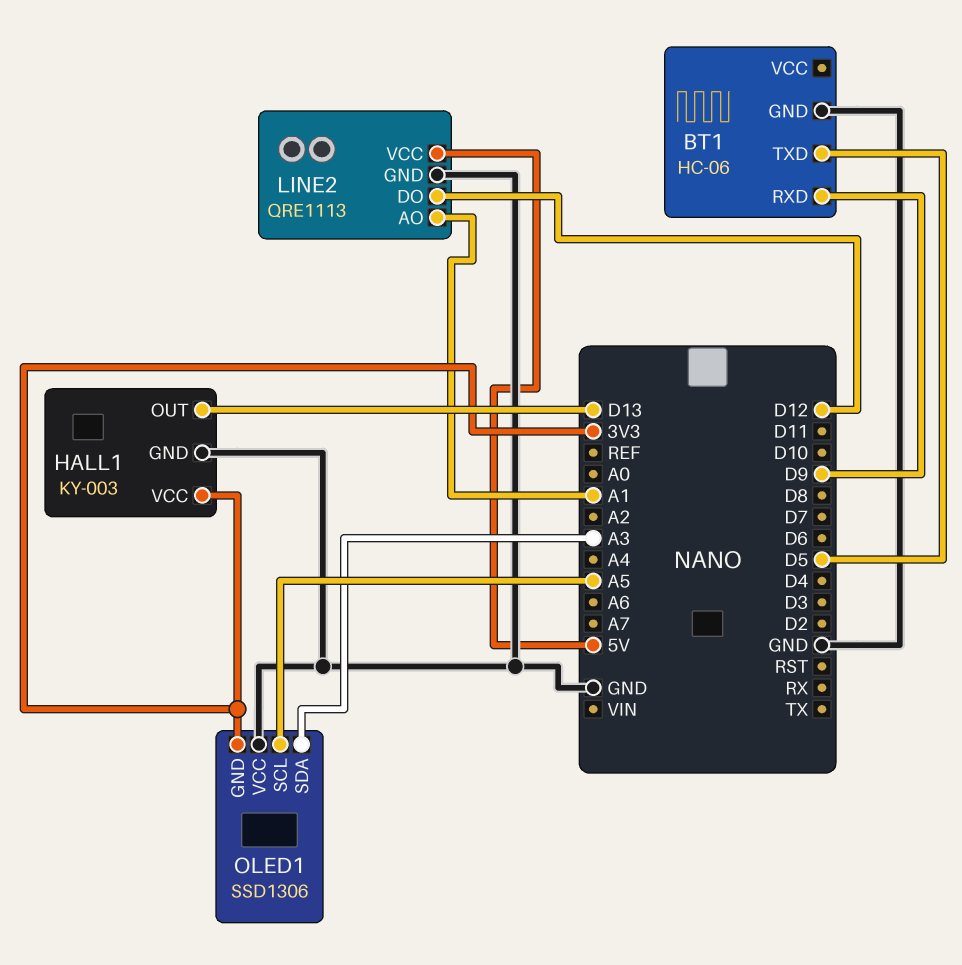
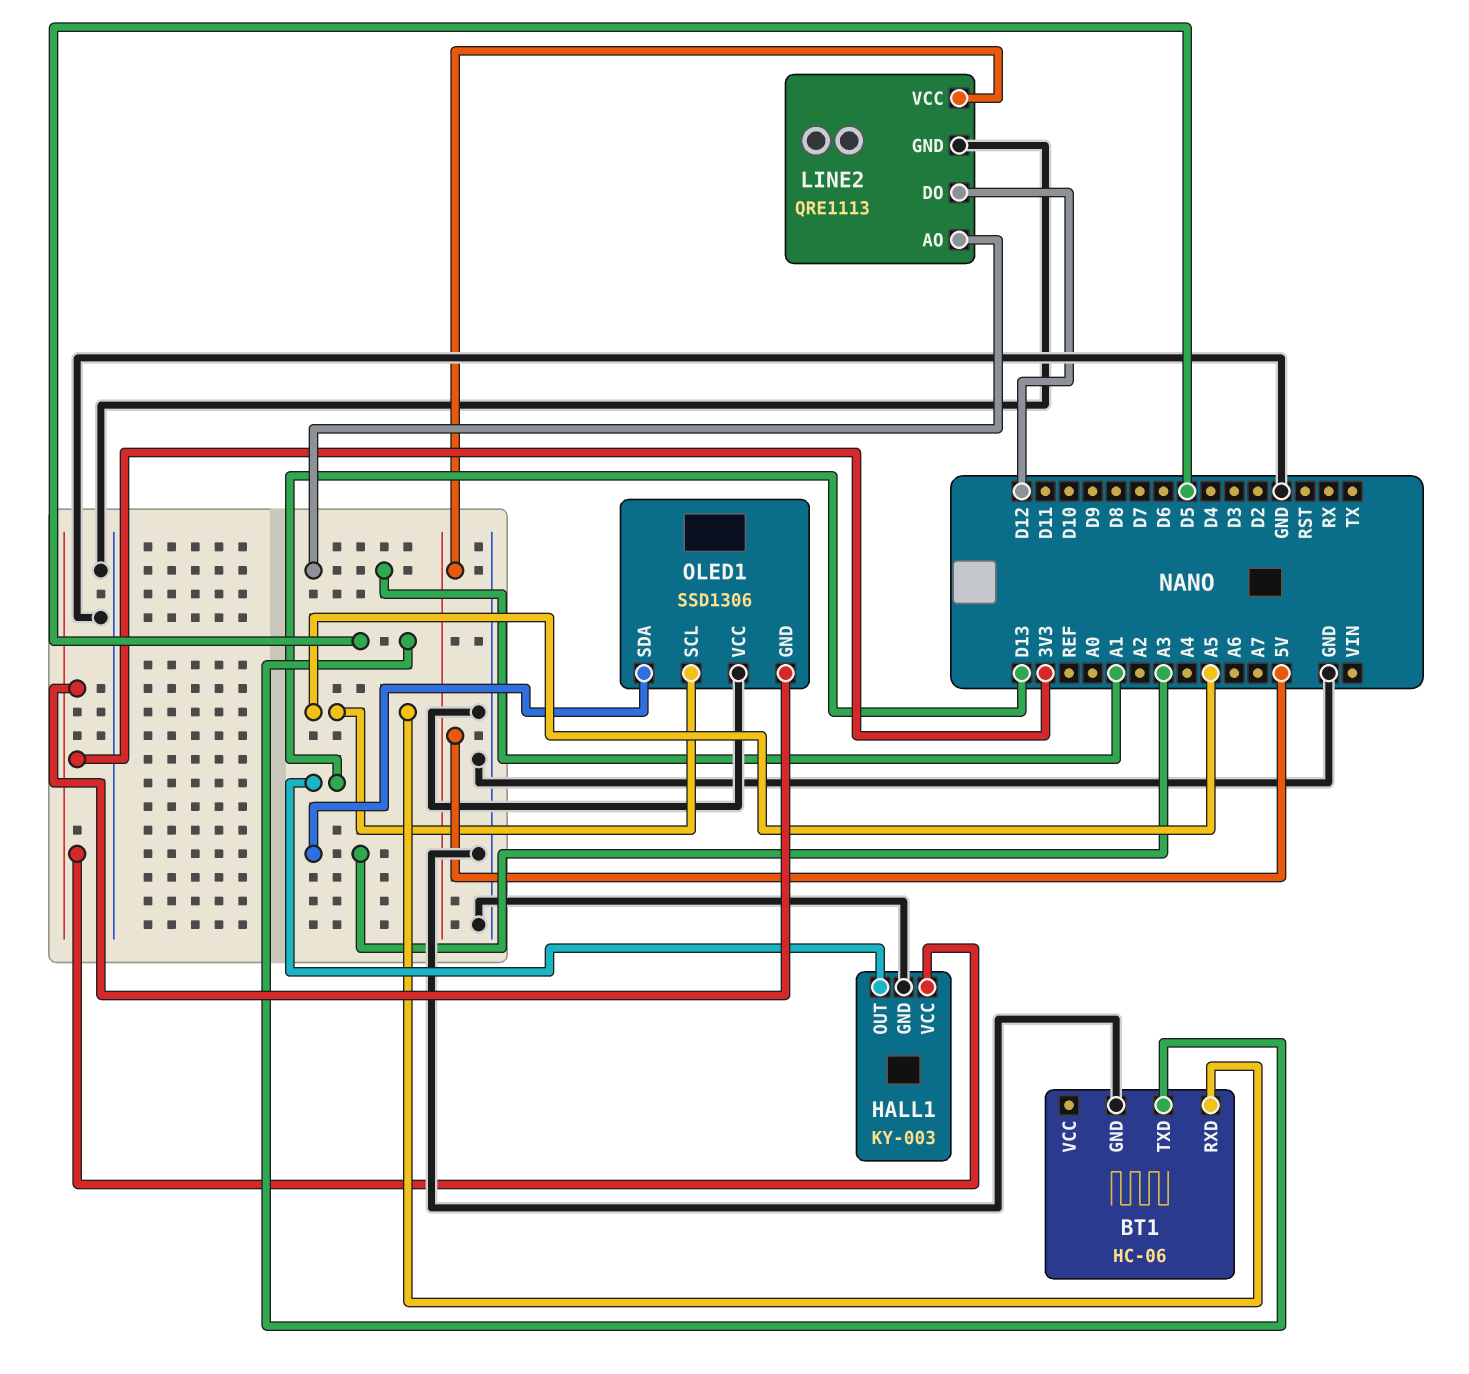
BT1 pin RXD: D9 -> A5

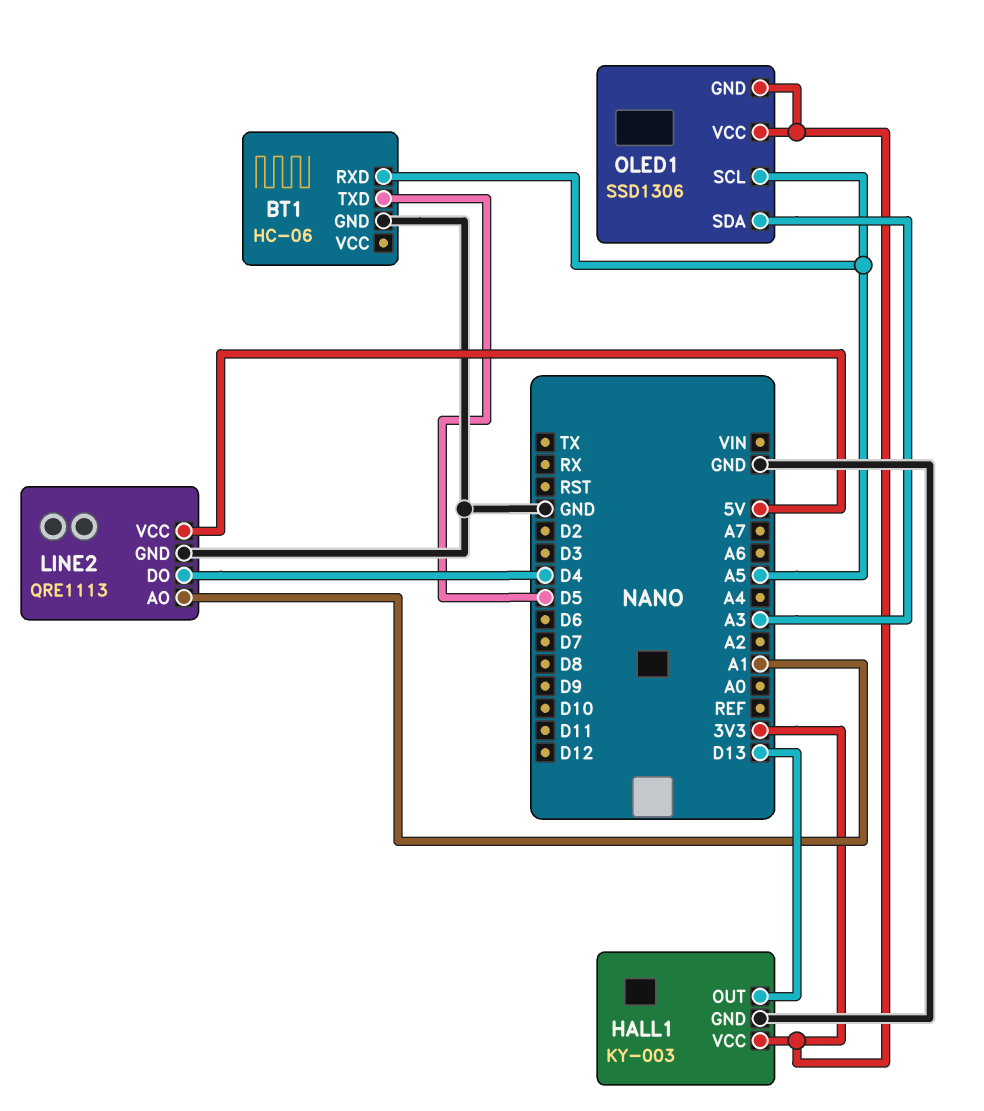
LINE2 pin DO: D12 -> D4
OLED1 pin VCC: GND -> 3V3

